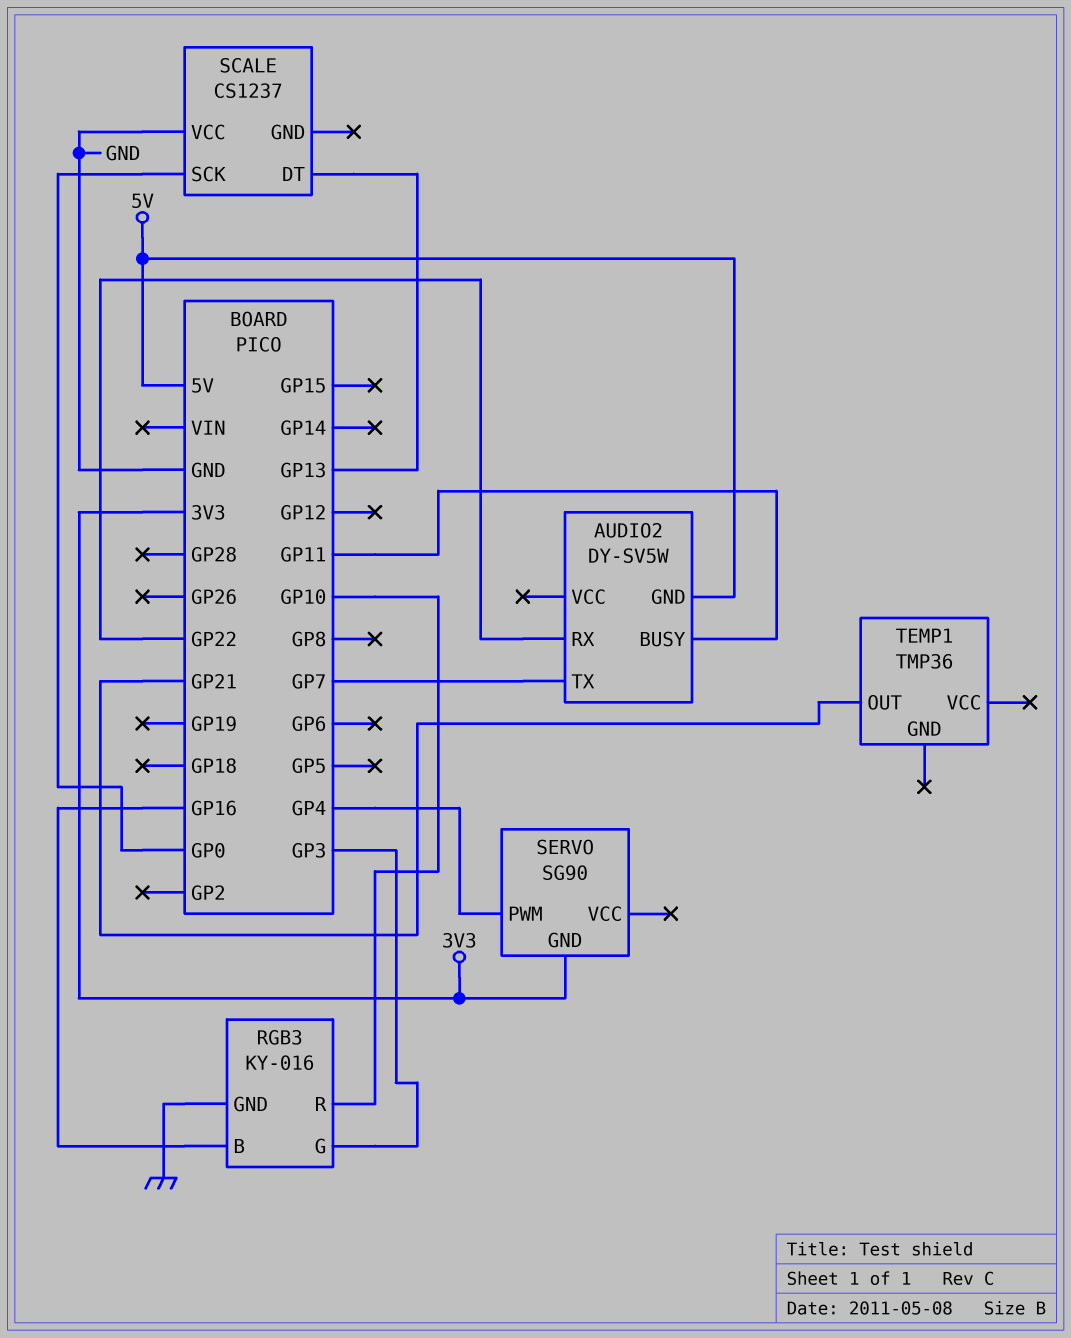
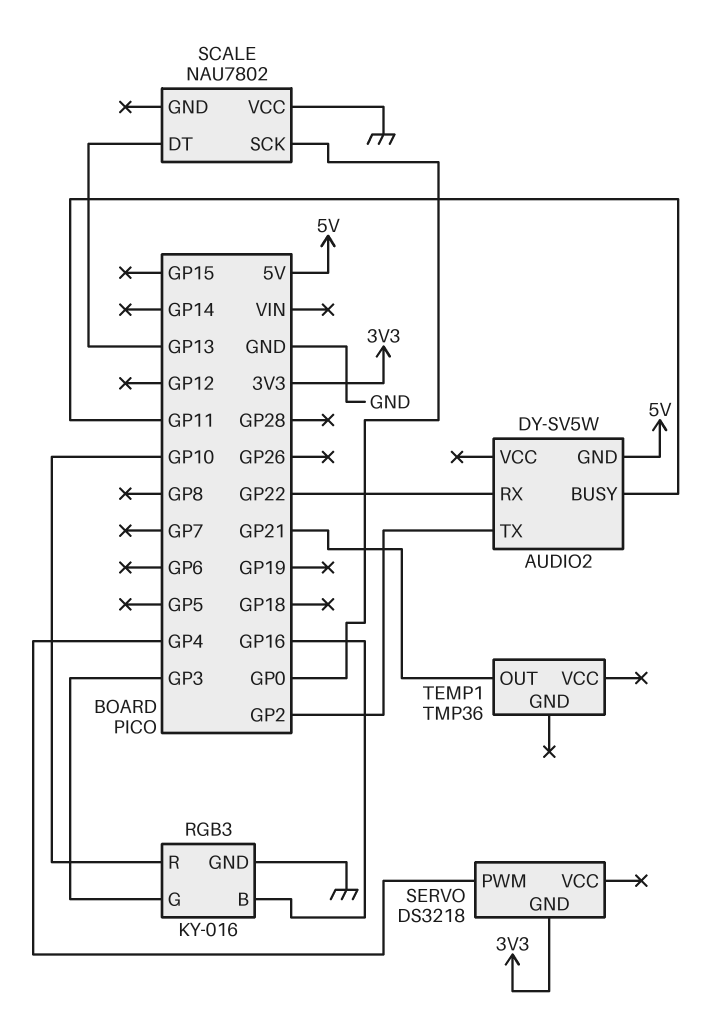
AUDIO2 pin TX: GP7 -> GP2
SCALE: CS1237 -> NAU7802
SERVO: SG90 -> DS3218

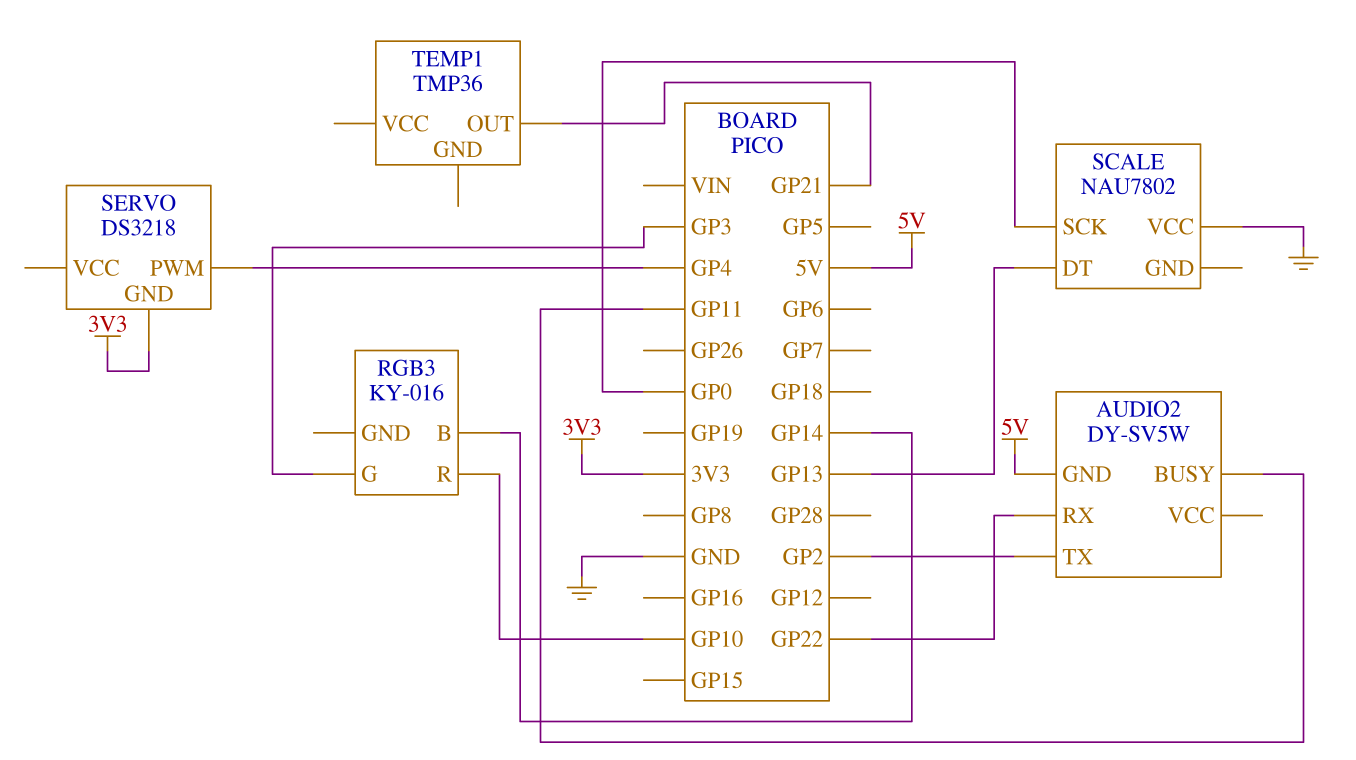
RGB3 pin B: GP16 -> GP14
RGB3 pin GND: GND -> none

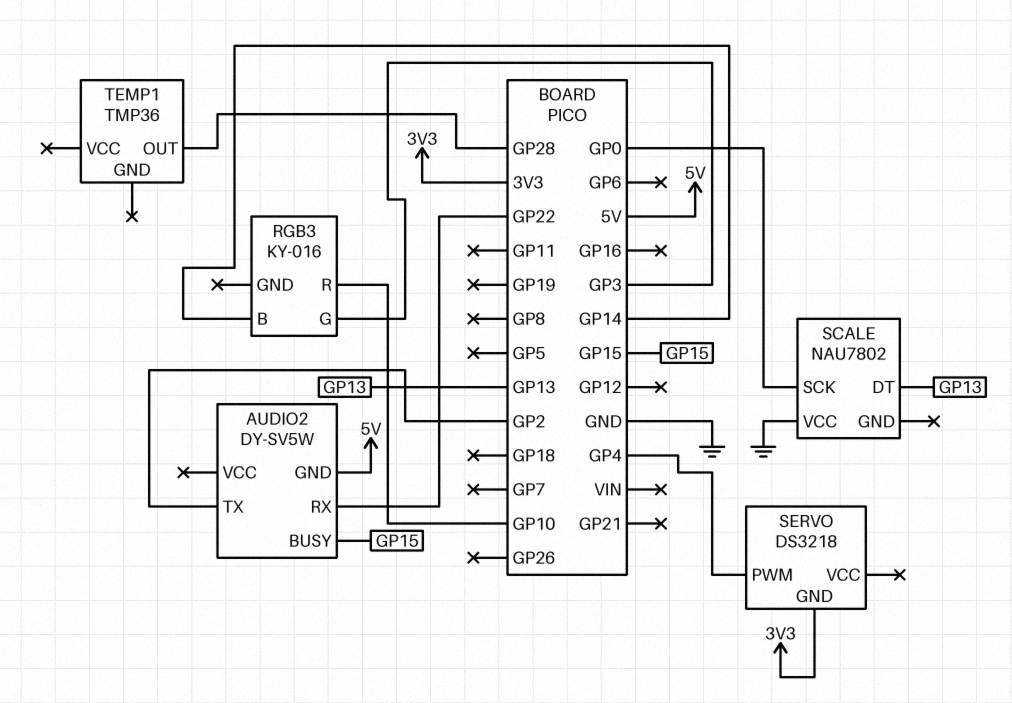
AUDIO2 pin BUSY: GP11 -> GP15
TEMP1 pin OUT: GP21 -> GP28

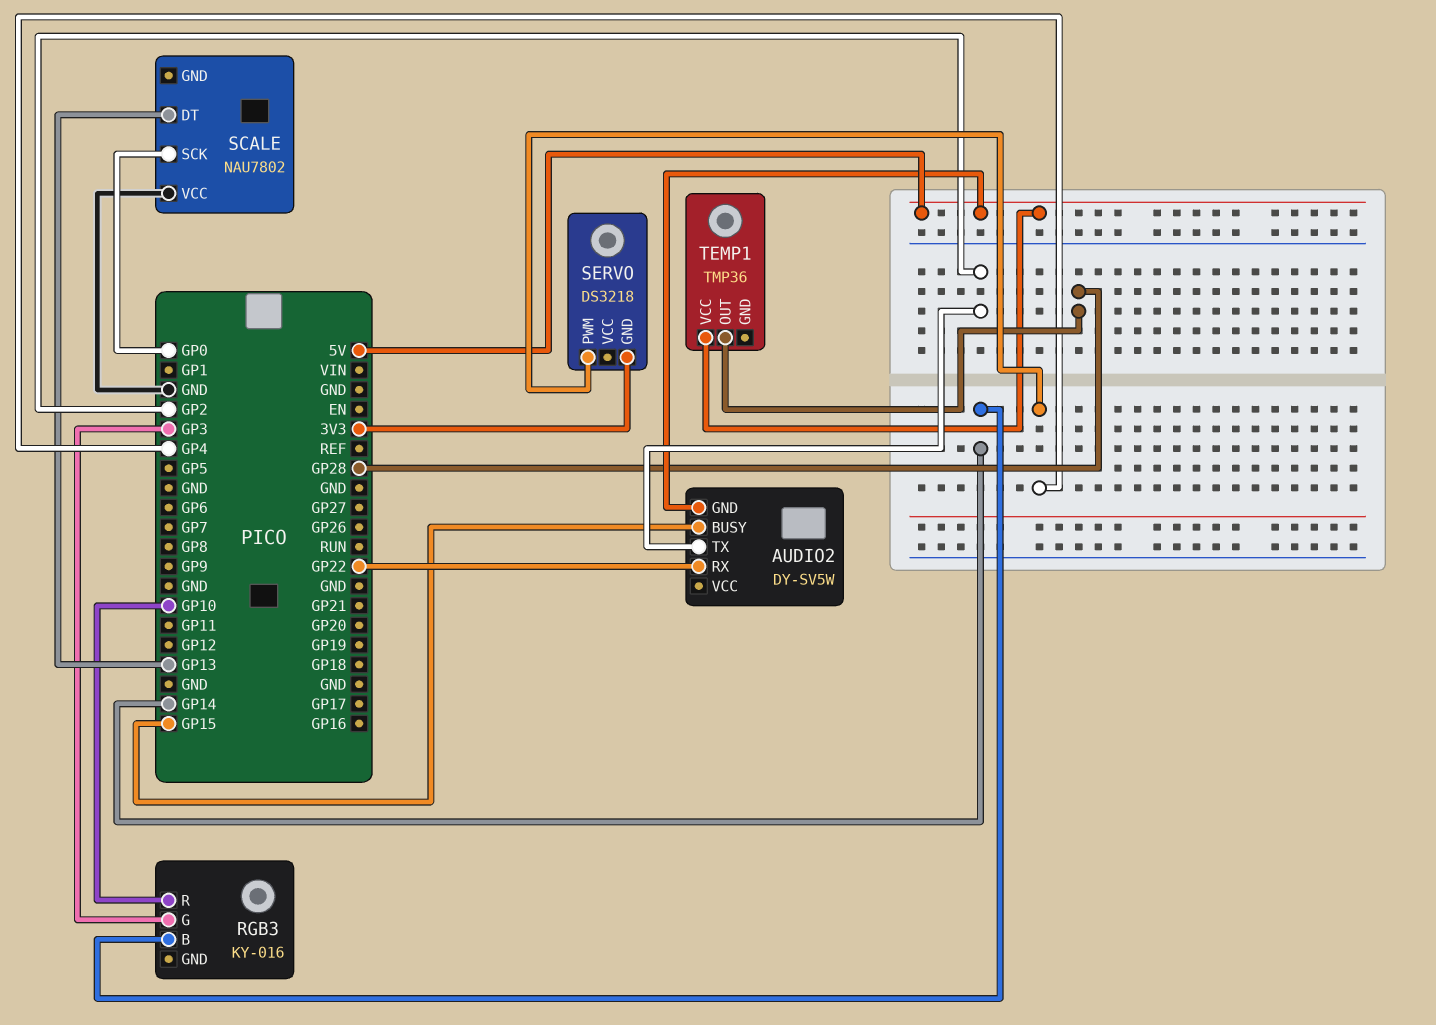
TEMP1 pin VCC: none -> 5V

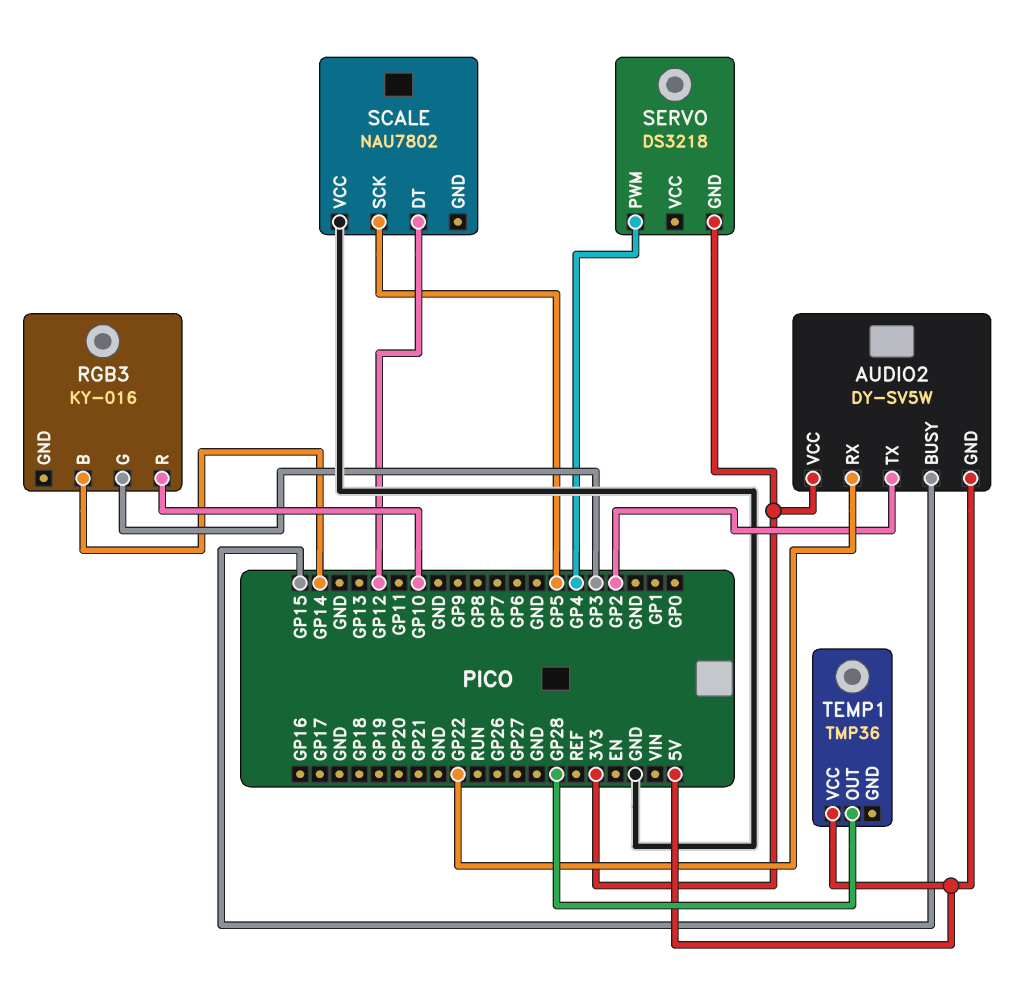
AUDIO2 pin VCC: none -> 3V3
SCALE pin DT: GP13 -> GP12
SCALE pin SCK: GP0 -> GP5

